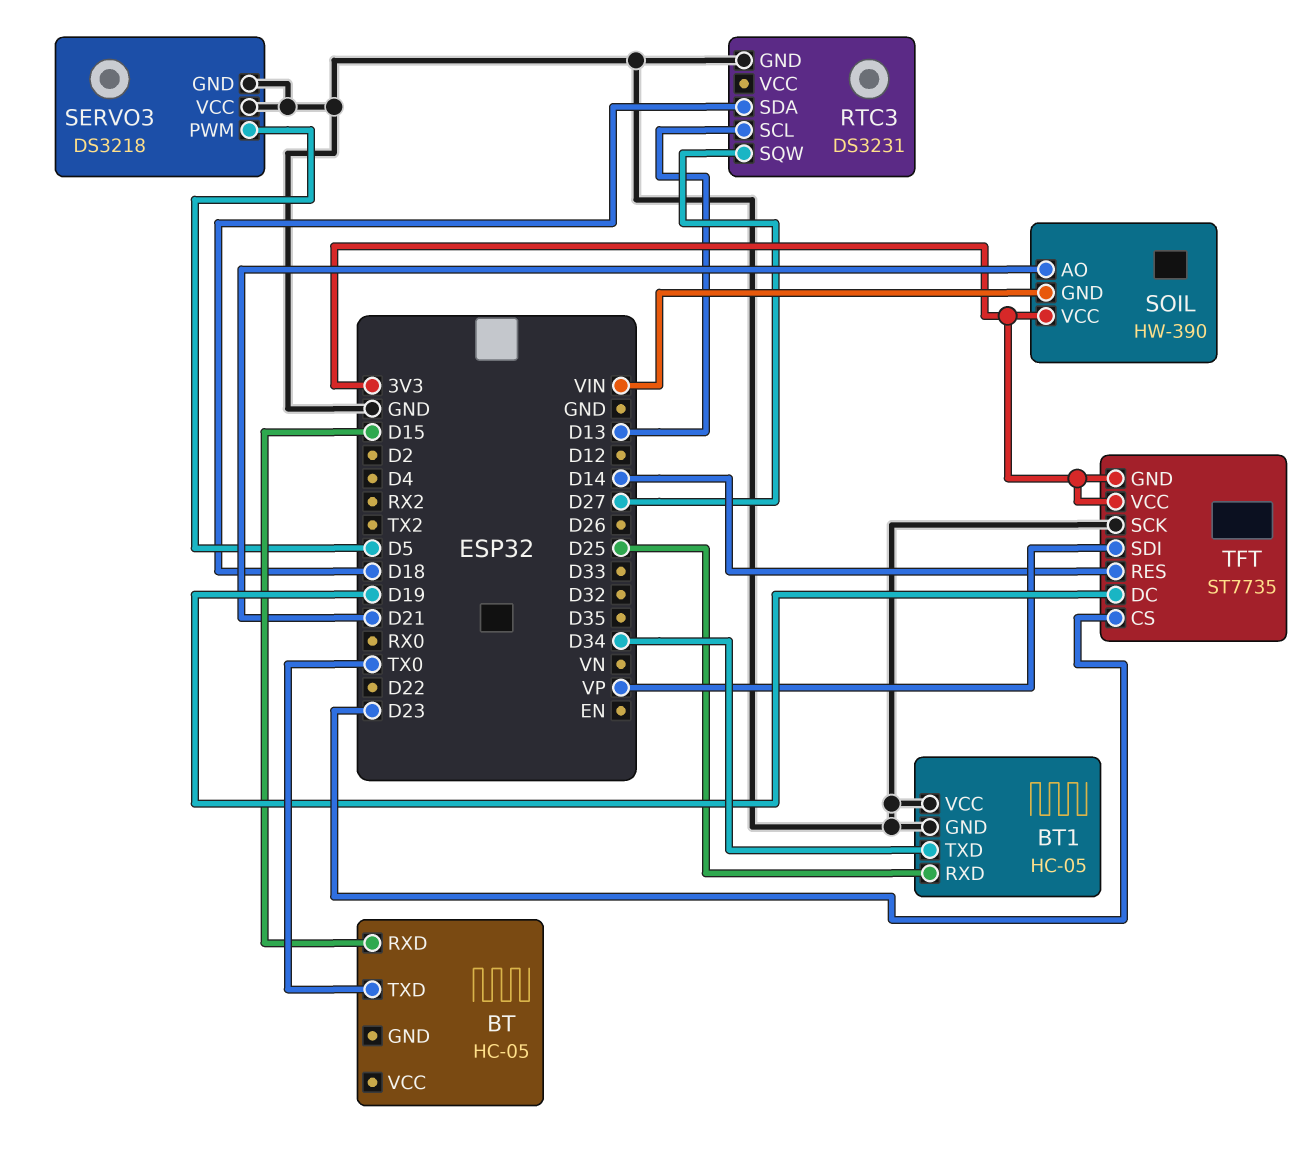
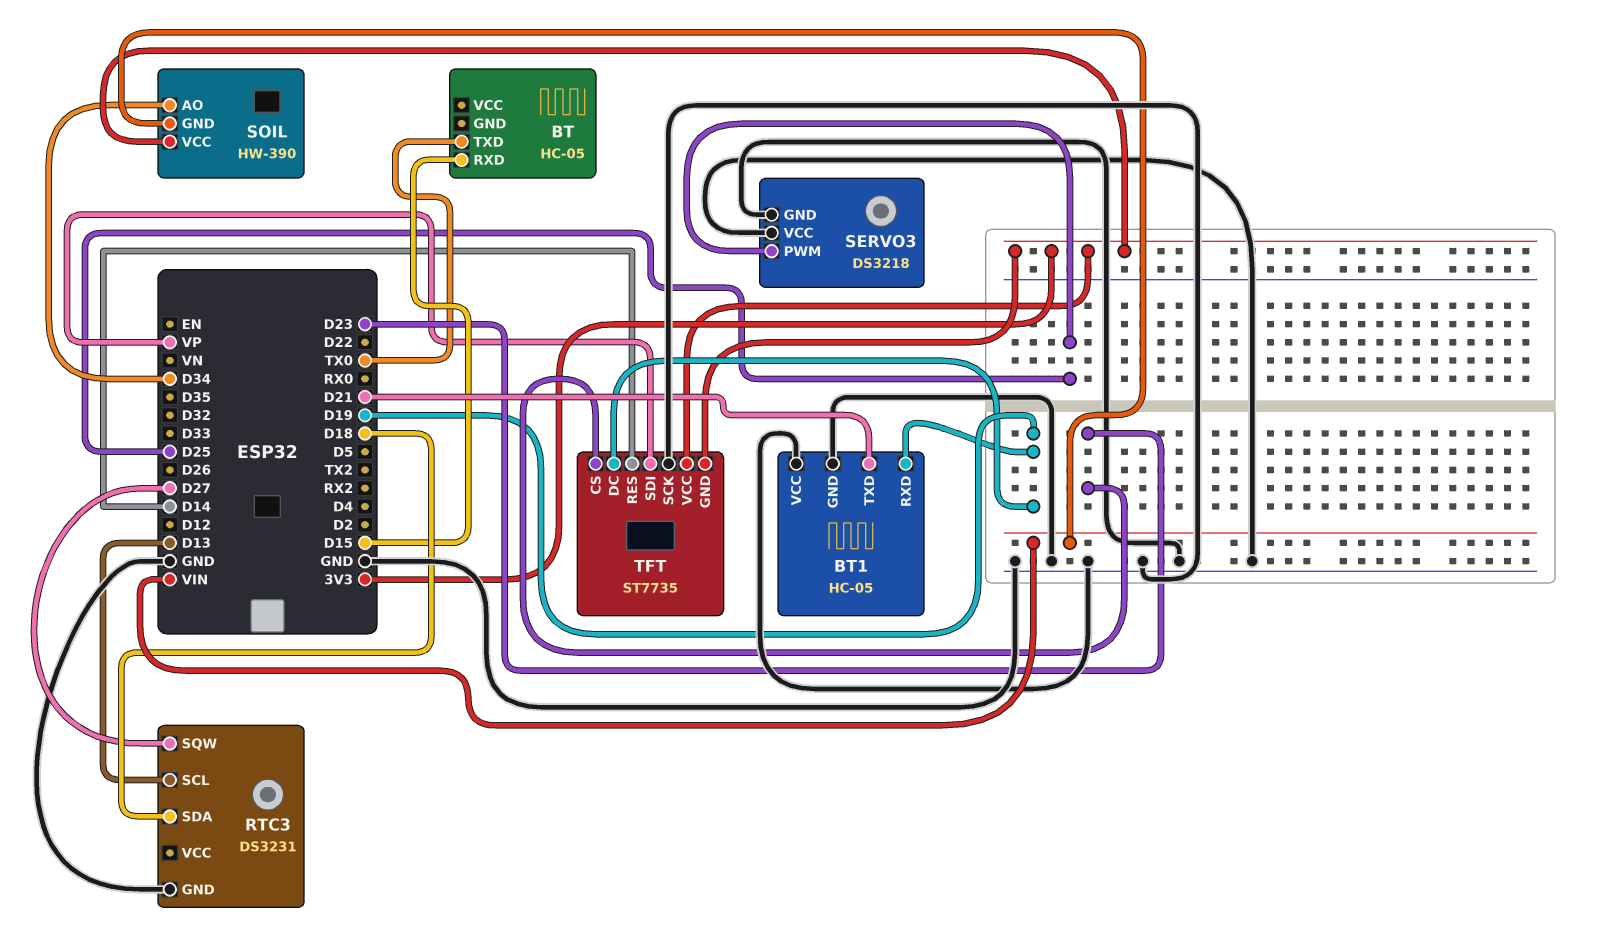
BT1 pin RXD: D25 -> D19
BT1 pin TXD: D34 -> D21
SERVO3 pin PWM: D5 -> D25
SOIL pin AO: D21 -> D34

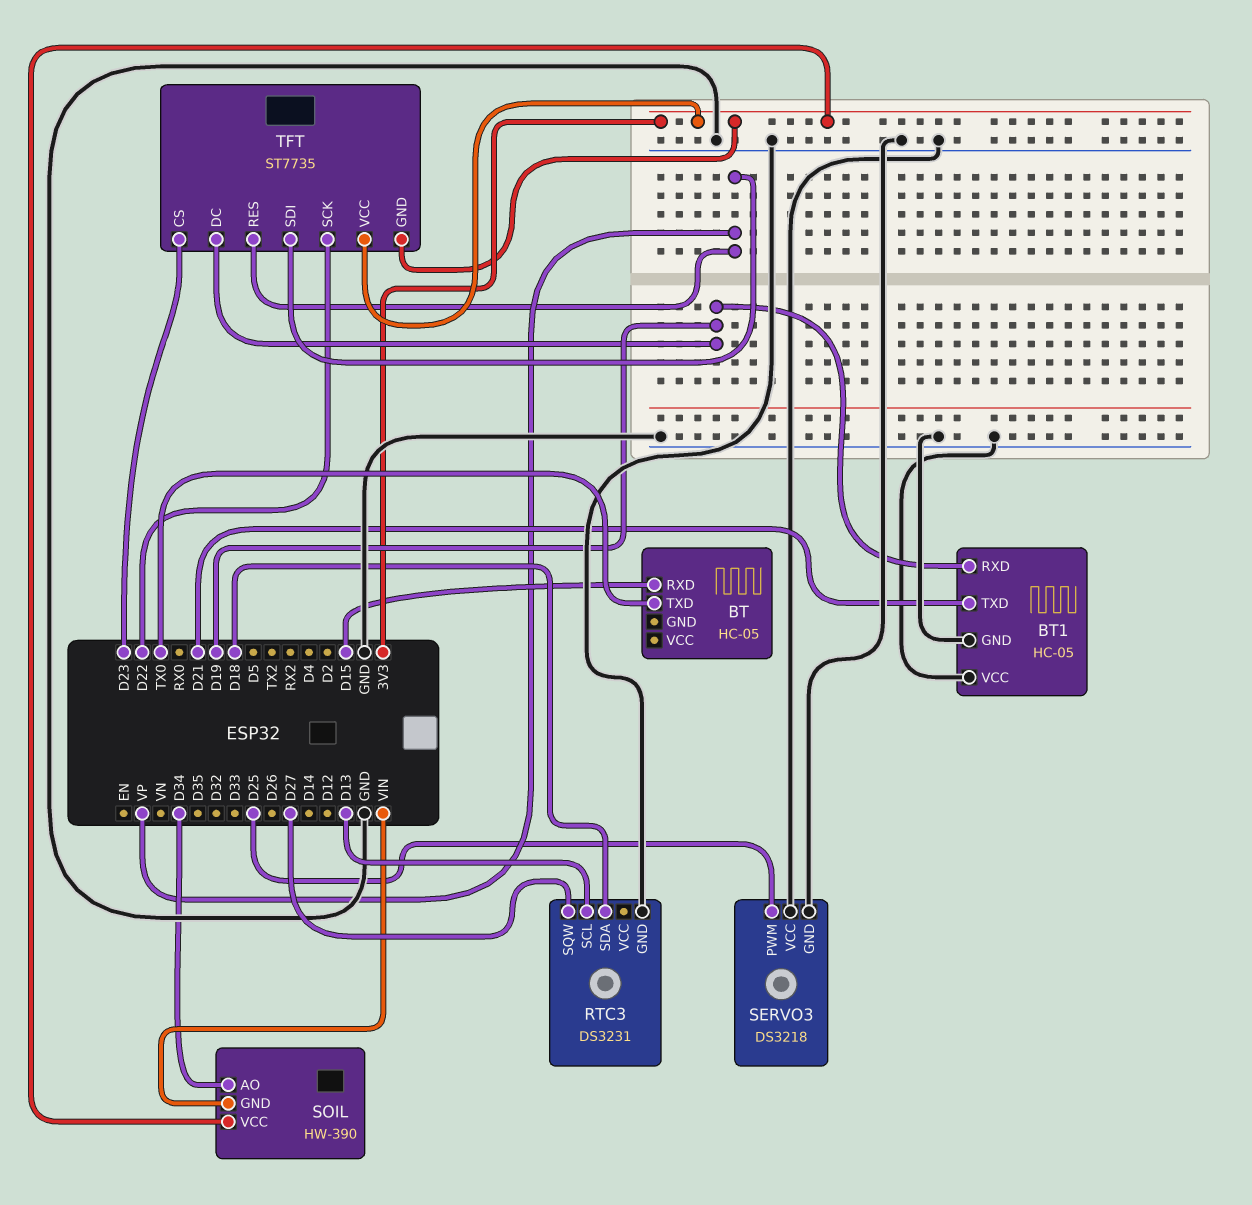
TFT pin RES: D14 -> VP
TFT pin SCK: GND -> D22

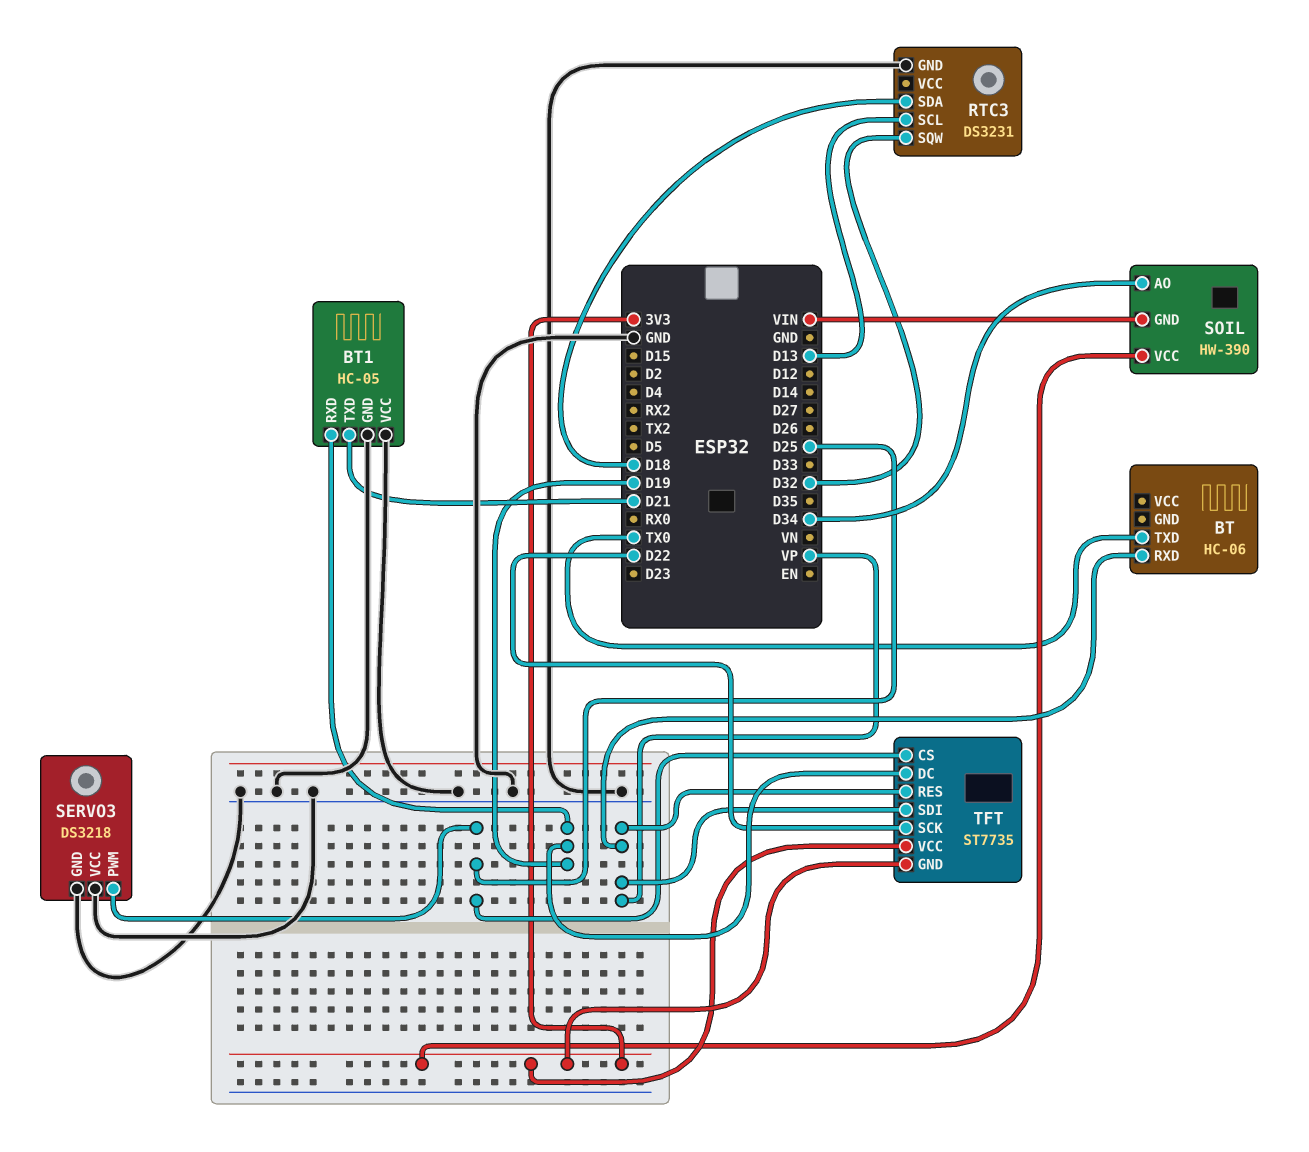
BT: HC-05 -> HC-06
BT pin RXD: D15 -> VP
RTC3 pin SQW: D27 -> D32
TFT pin CS: D23 -> D25

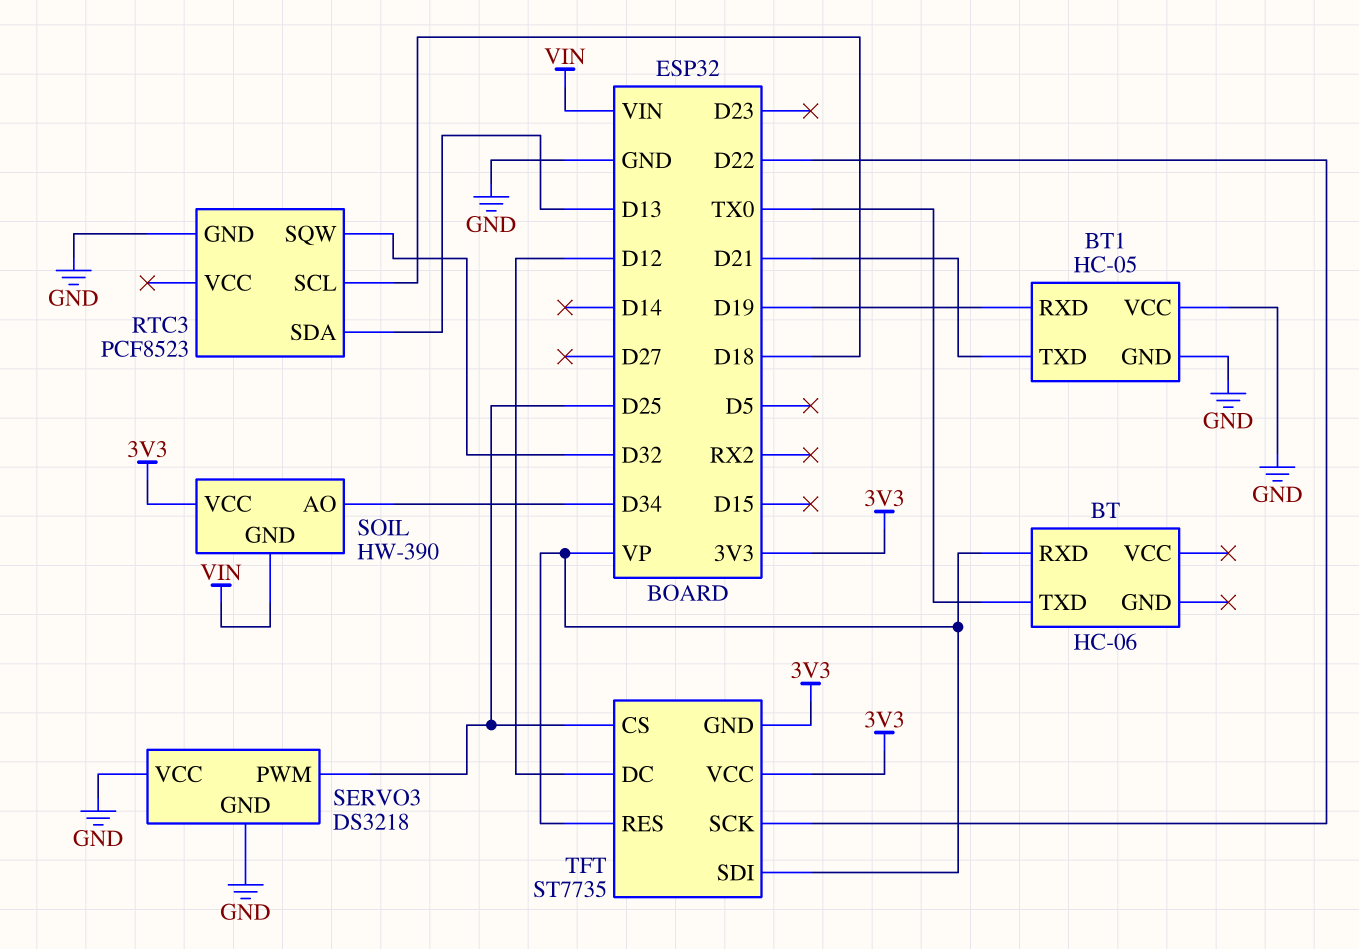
RTC3: DS3231 -> PCF8523
RTC3 pin SCL: D13 -> D18
RTC3 pin SDA: D18 -> D13
TFT pin DC: D19 -> D12

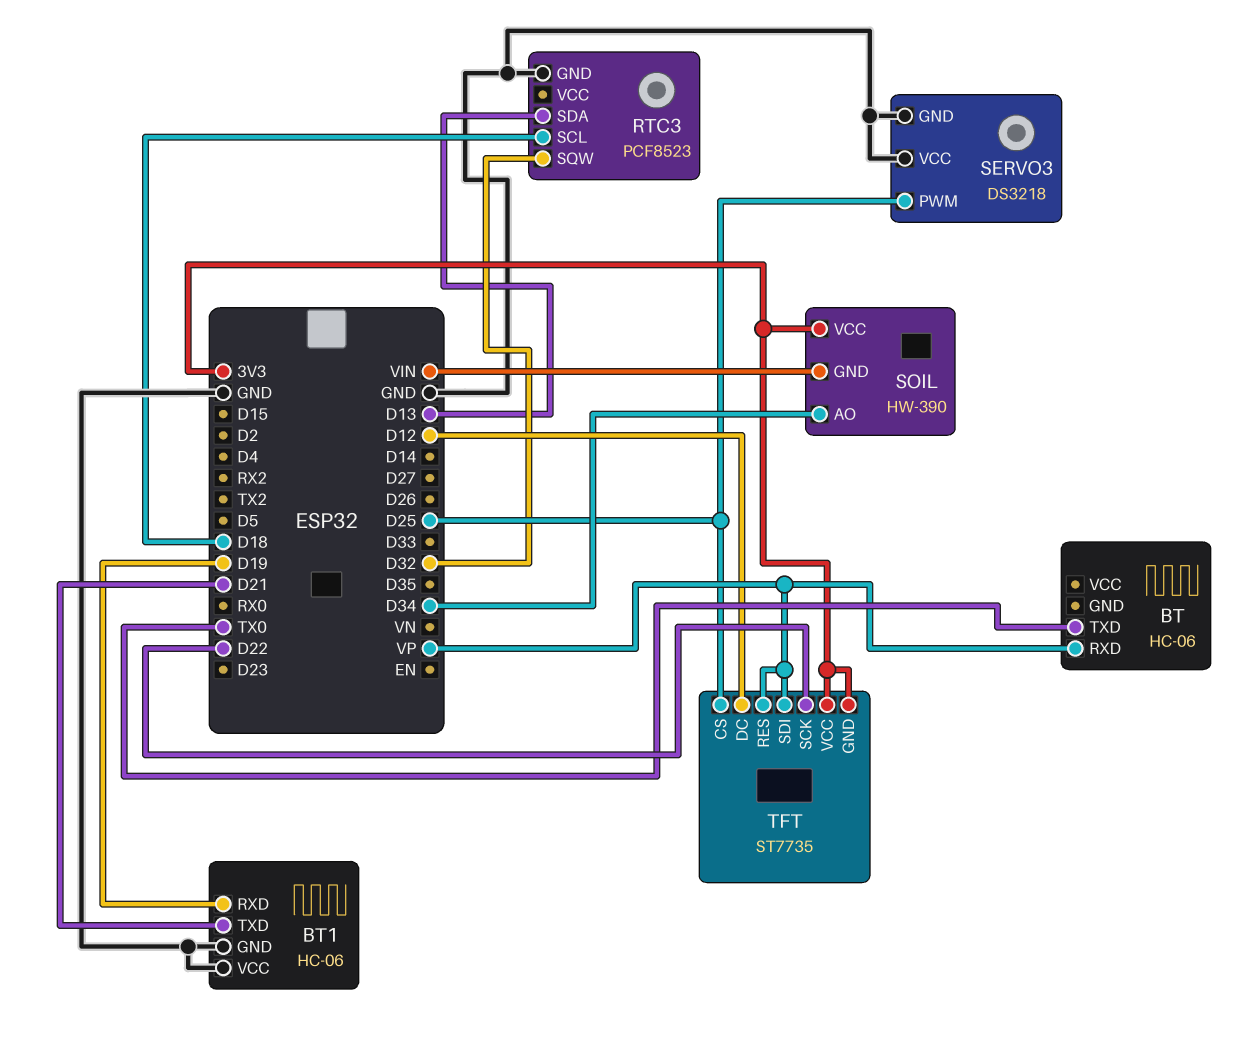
BT1: HC-05 -> HC-06

